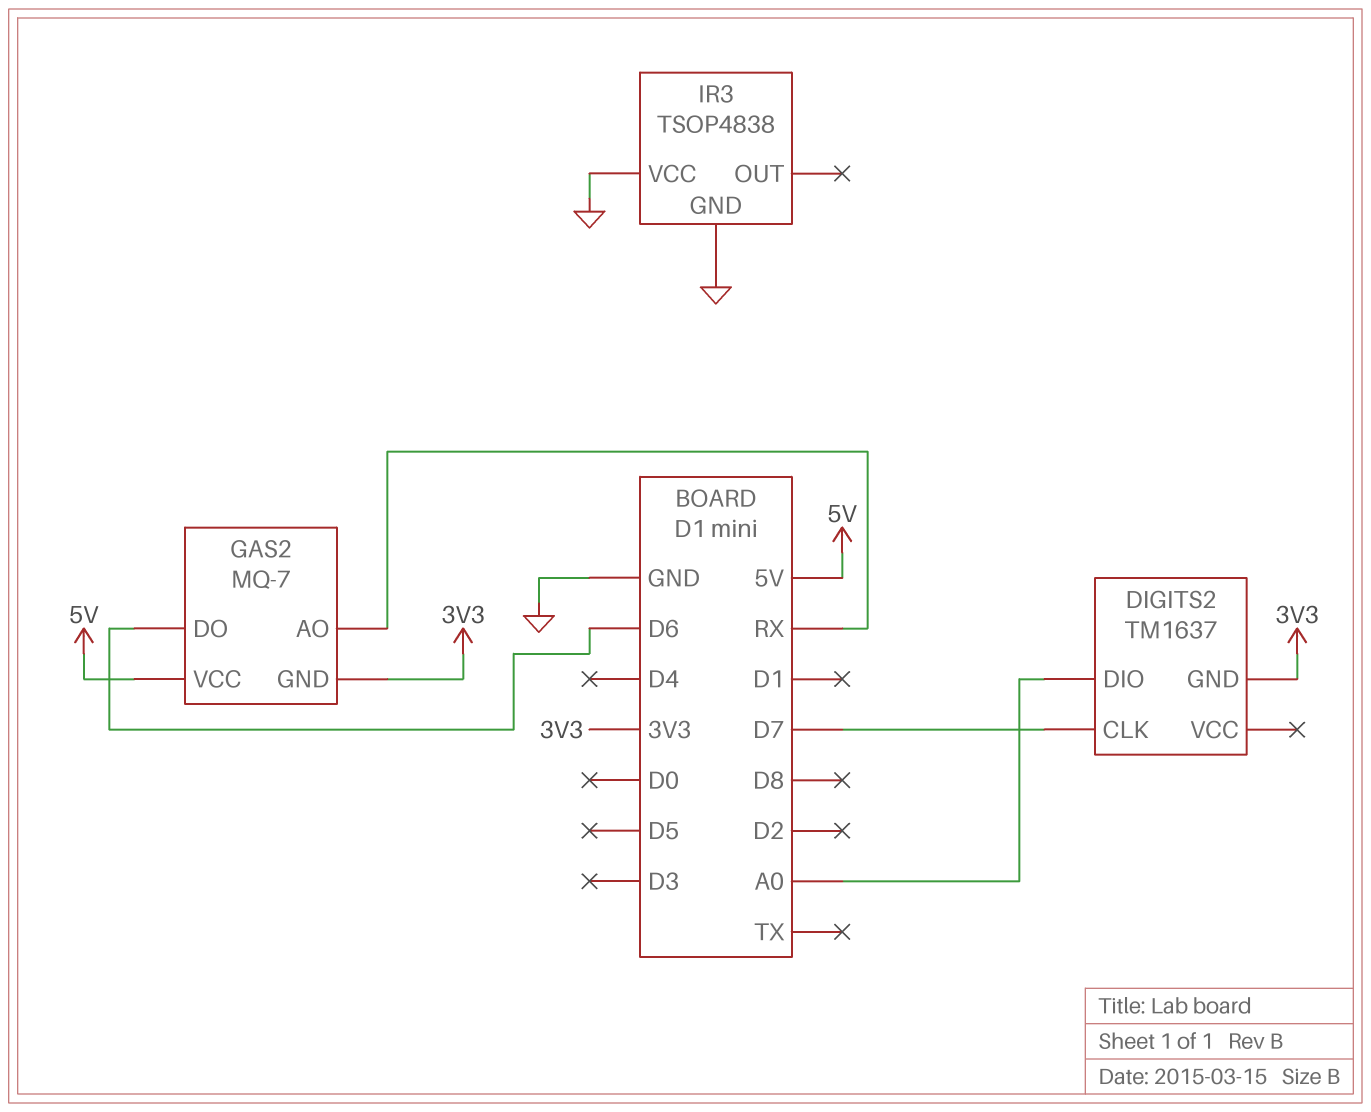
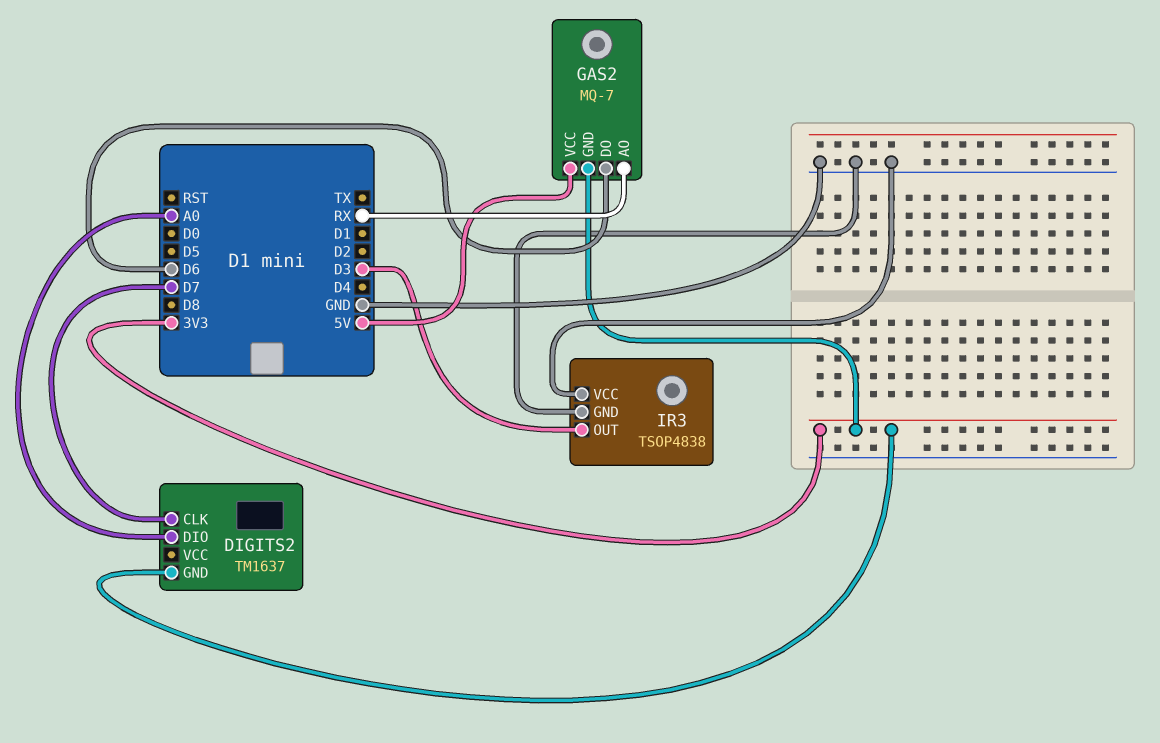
IR3 pin OUT: none -> D3

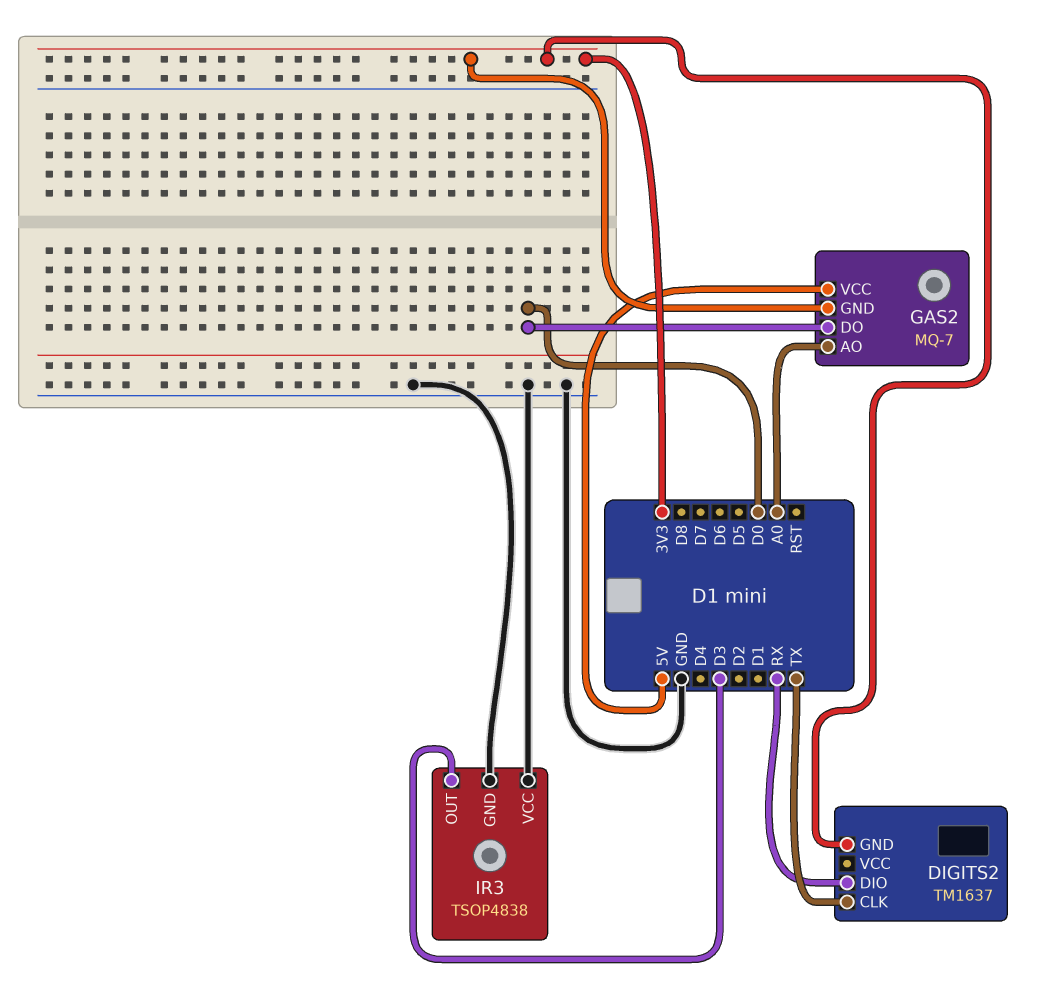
DIGITS2 pin CLK: D7 -> TX
DIGITS2 pin DIO: A0 -> RX
GAS2 pin AO: RX -> A0
GAS2 pin DO: D6 -> D0

